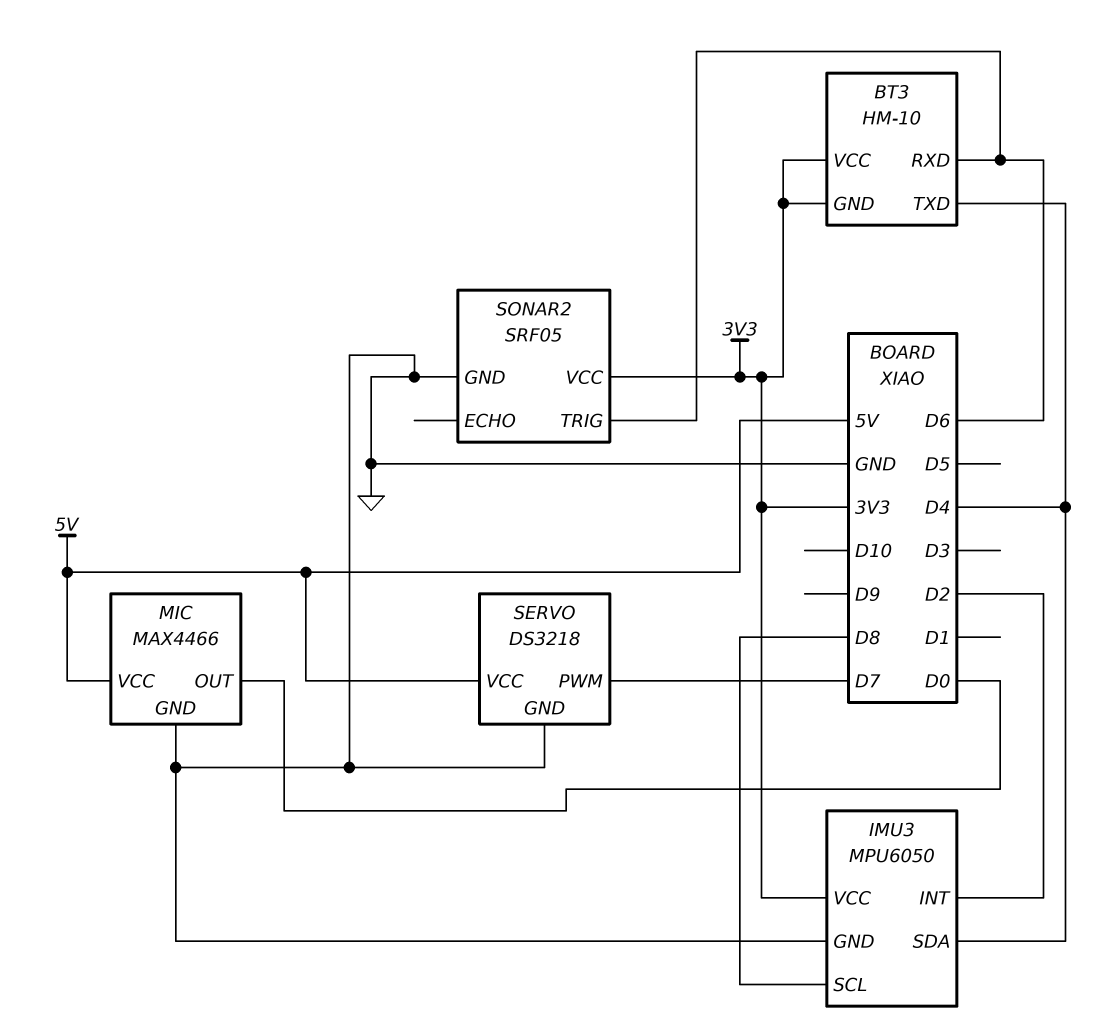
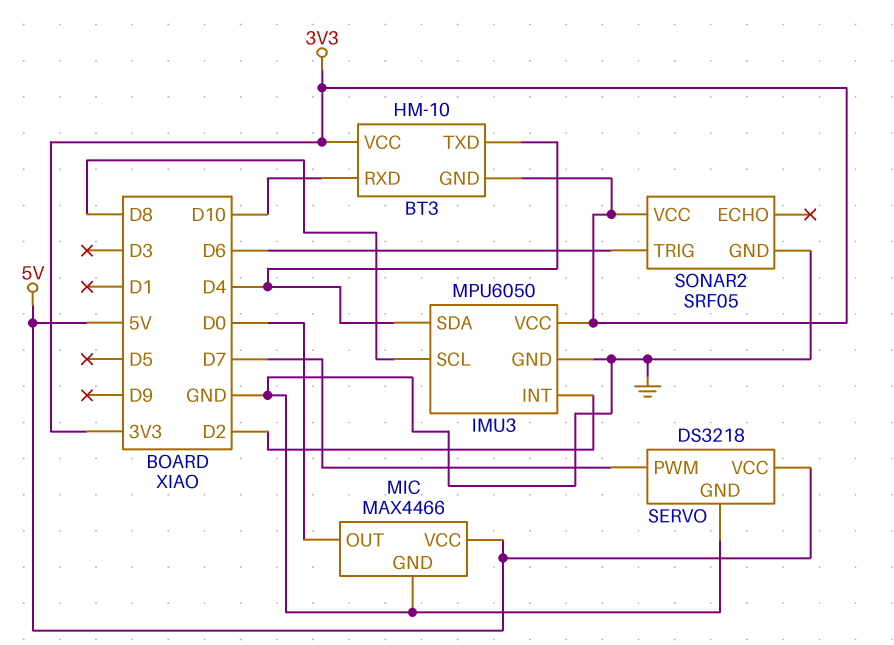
BT3 pin RXD: D6 -> D10

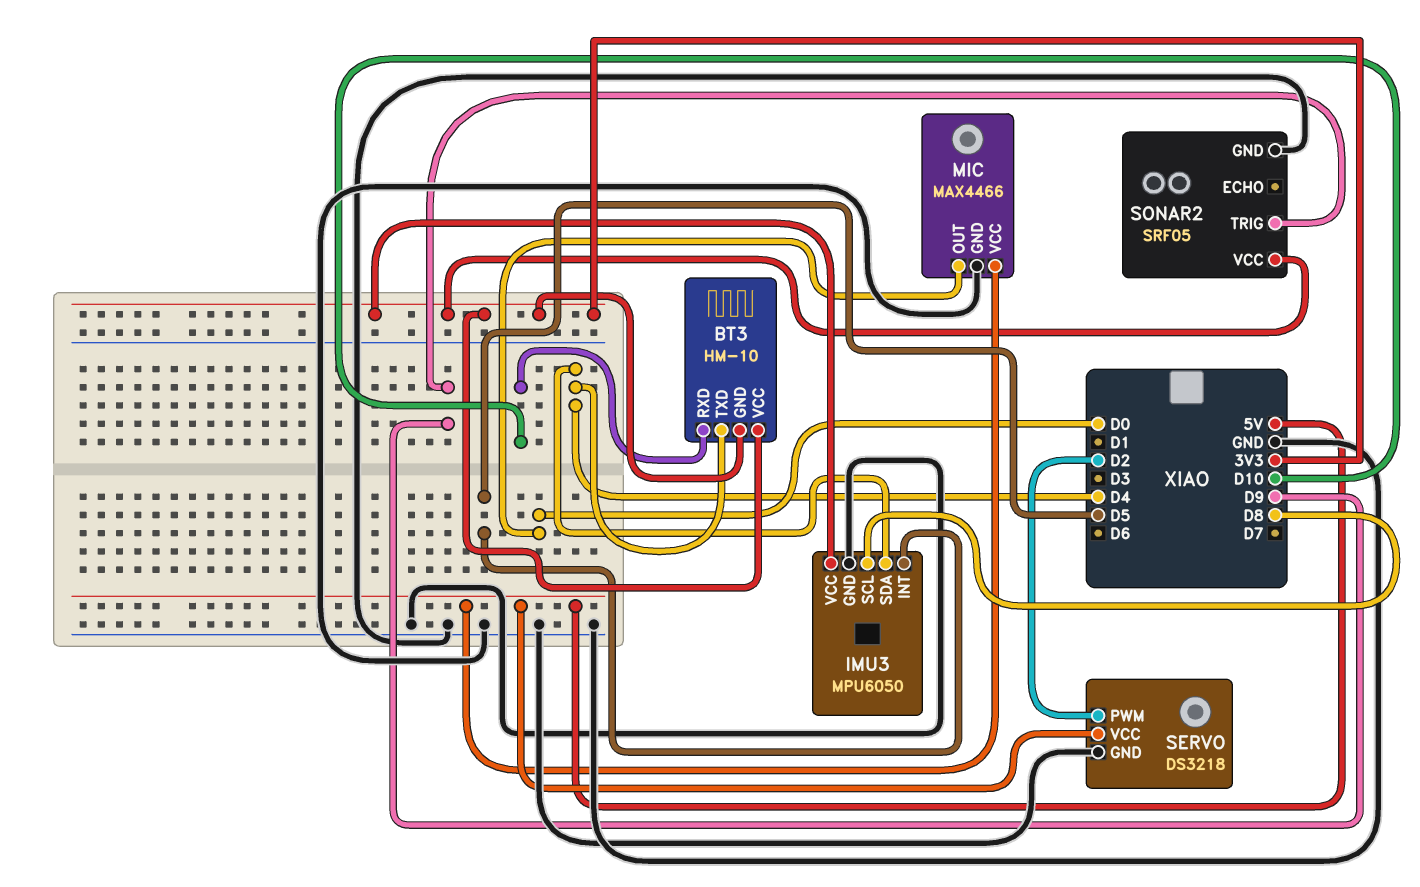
IMU3 pin INT: D2 -> D5
SERVO pin PWM: D7 -> D2
SONAR2 pin TRIG: D6 -> D9

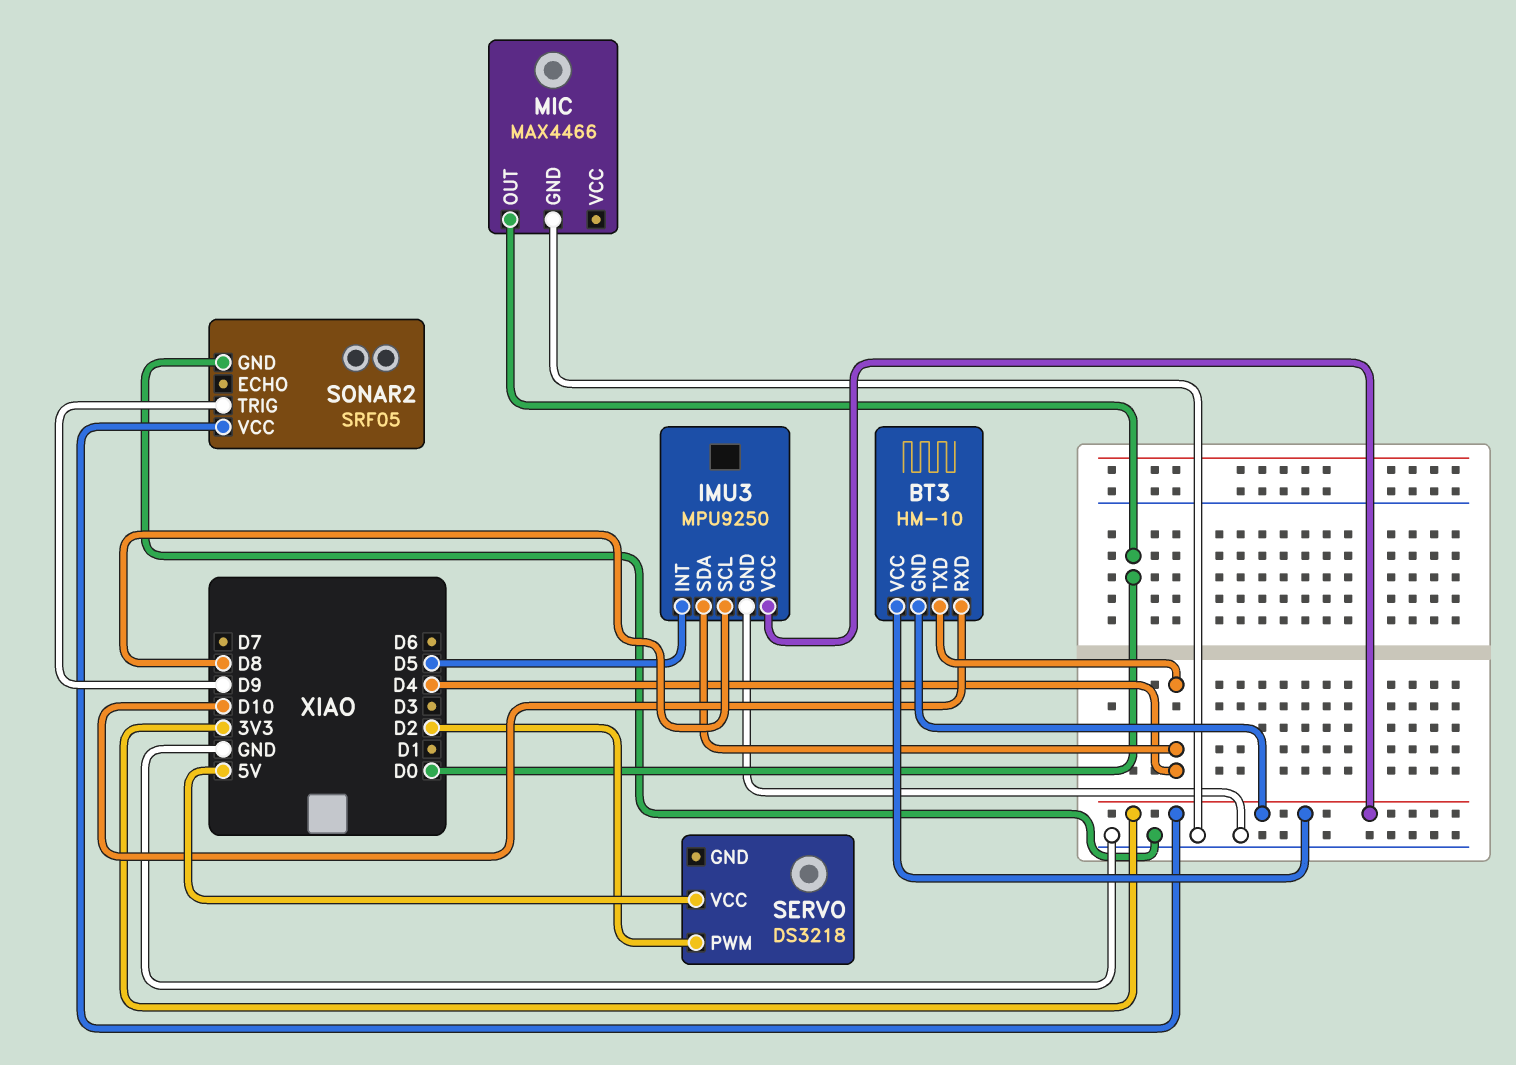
IMU3: MPU6050 -> MPU9250
MIC pin VCC: 5V -> none
SERVO pin GND: GND -> none

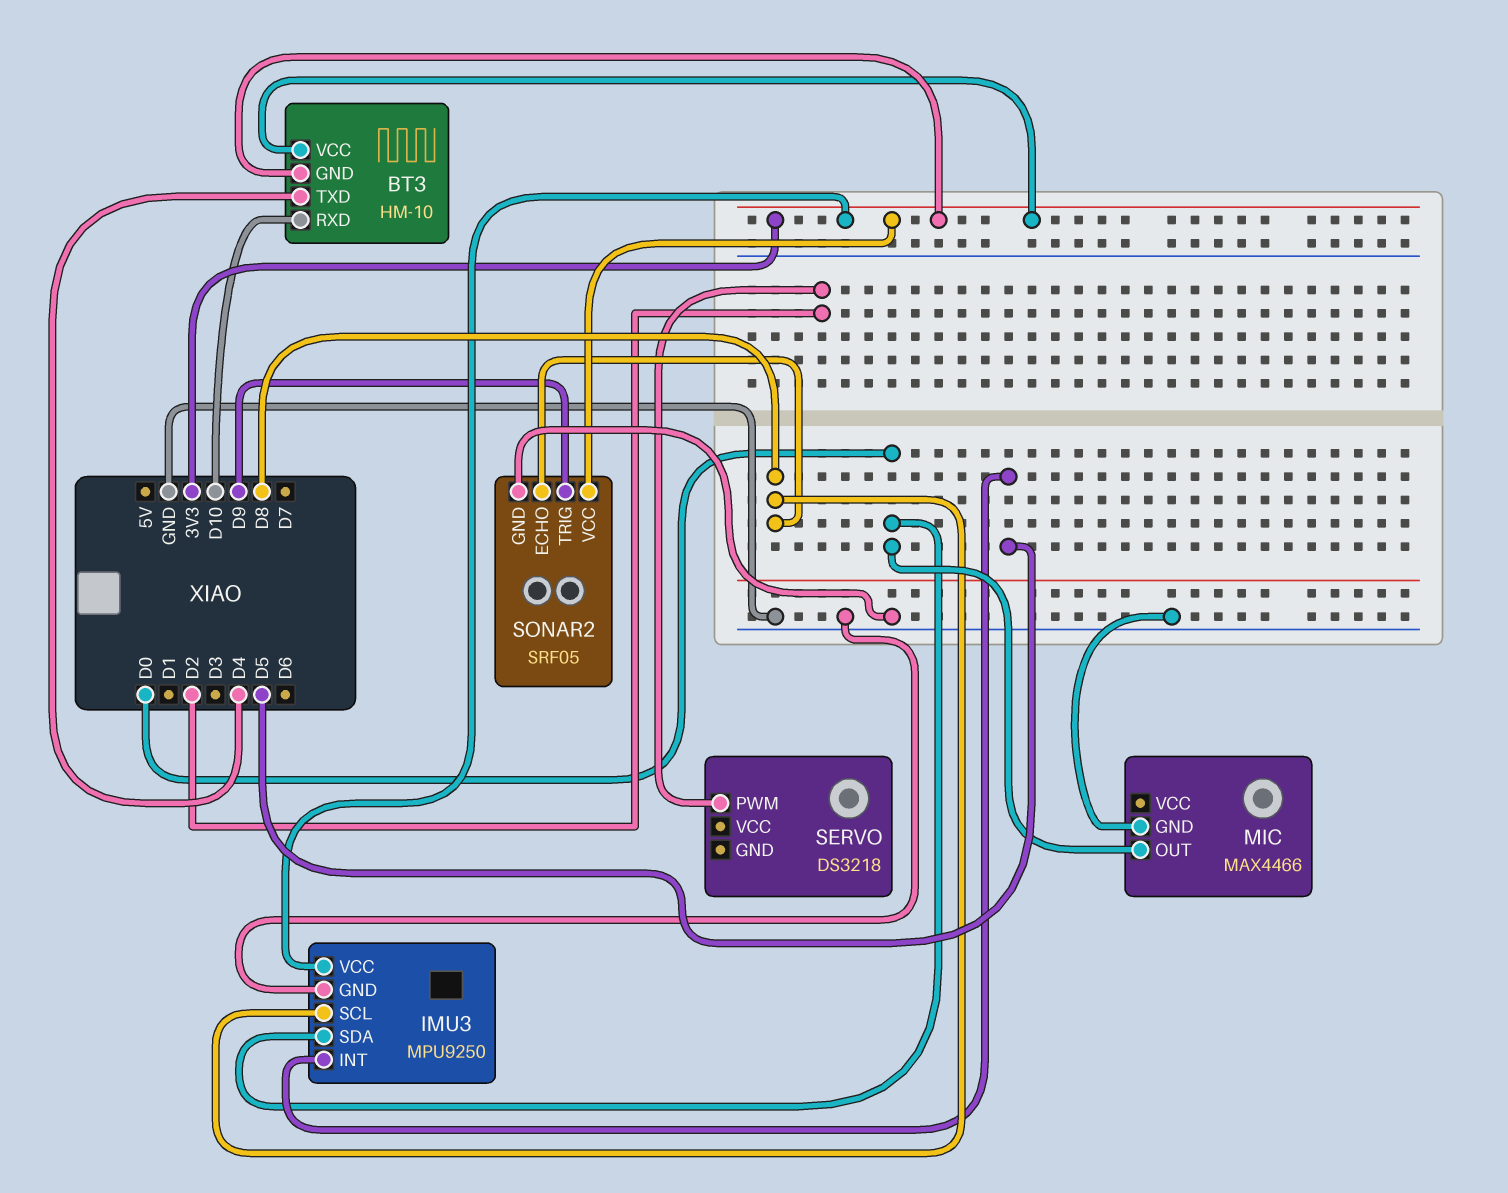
IMU3 pin SDA: D4 -> D0
SERVO pin VCC: 5V -> none
SONAR2 pin ECHO: none -> D8

